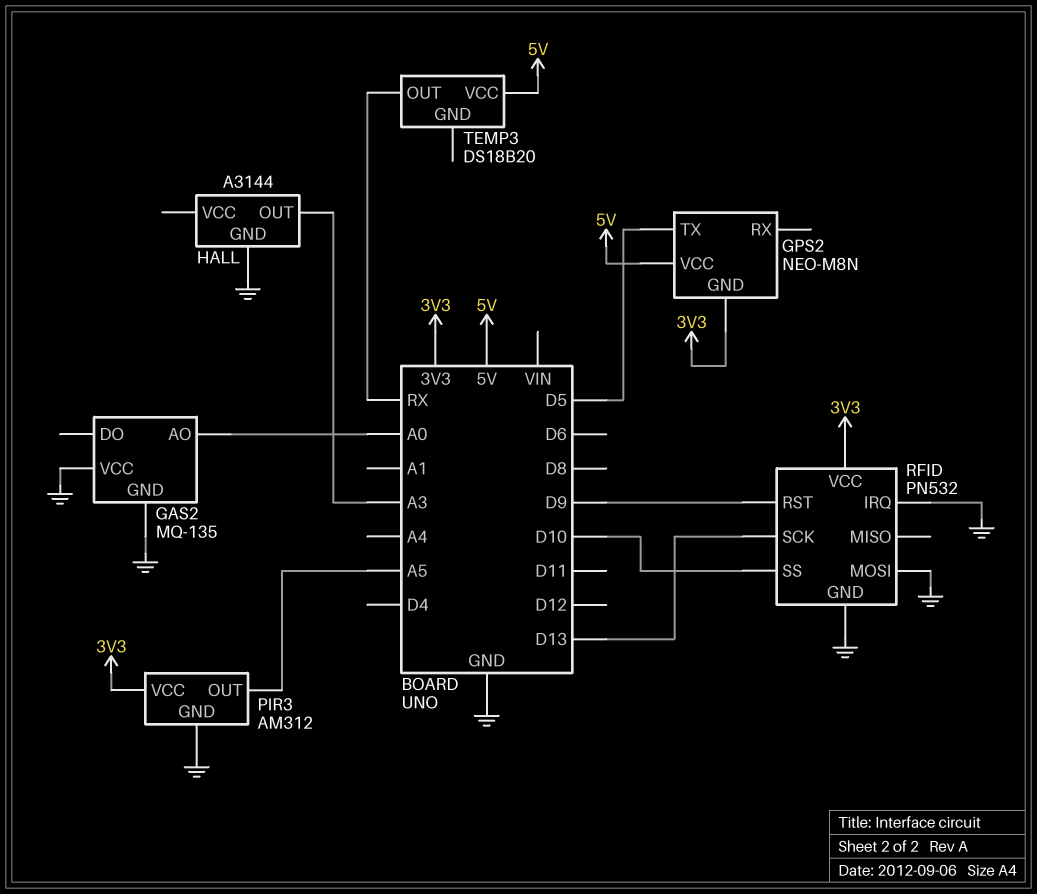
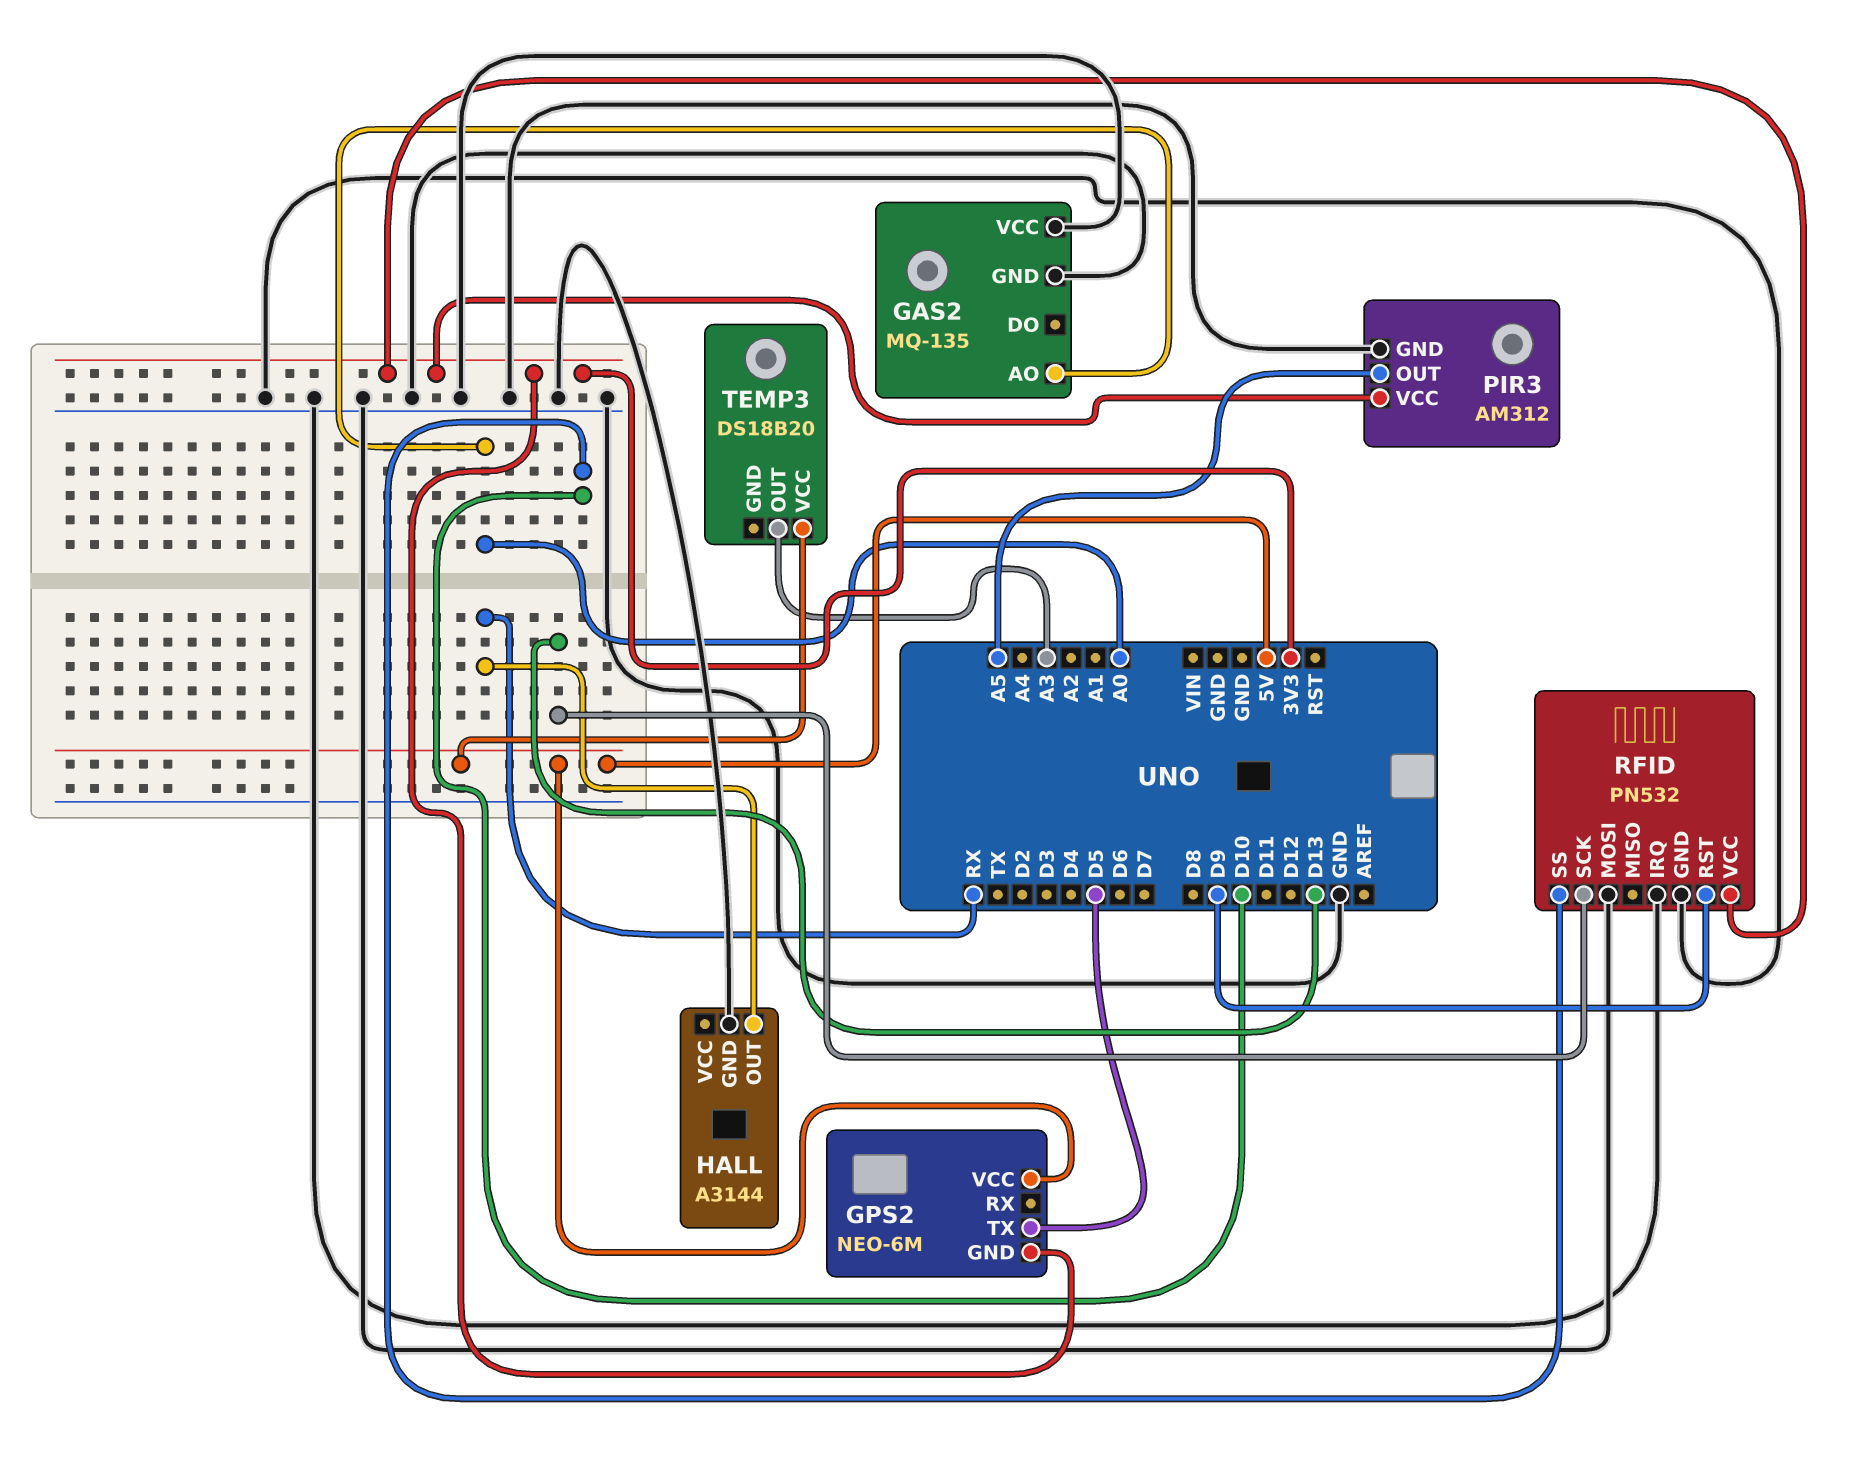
GPS2: NEO-M8N -> NEO-6M
HALL pin OUT: A3 -> RX
TEMP3 pin OUT: RX -> A3

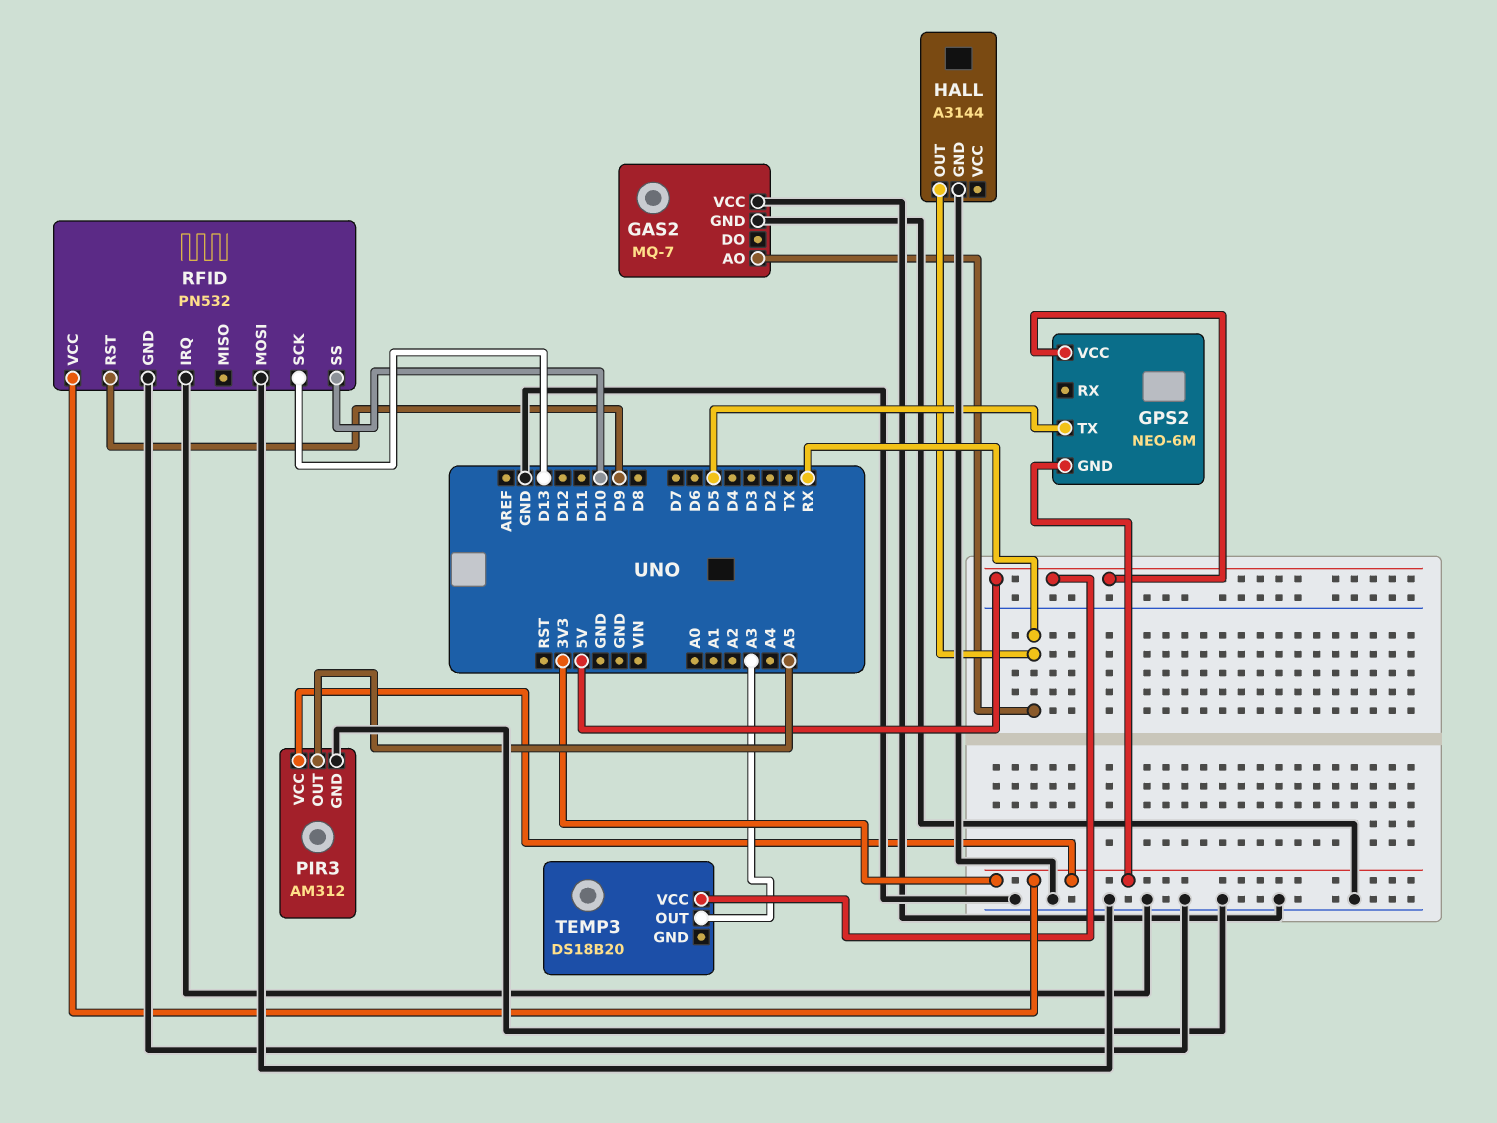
GAS2: MQ-135 -> MQ-7
GAS2 pin AO: A0 -> RX

